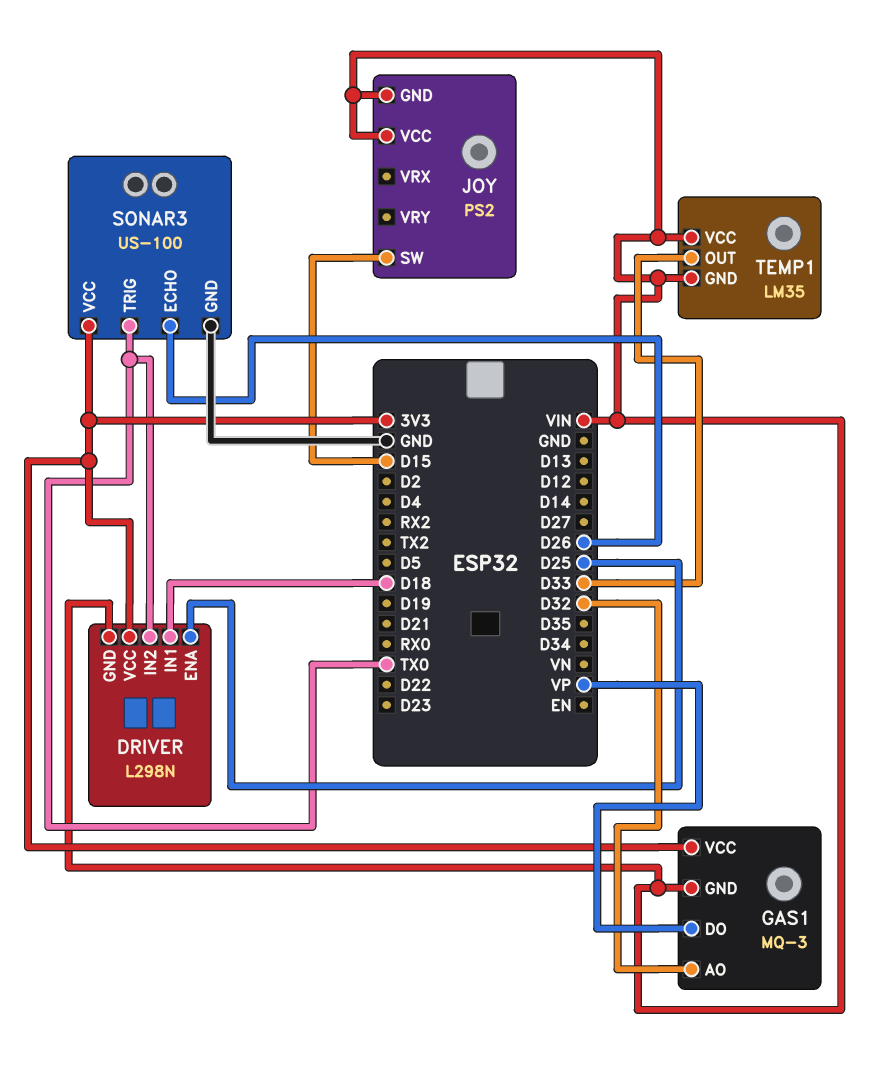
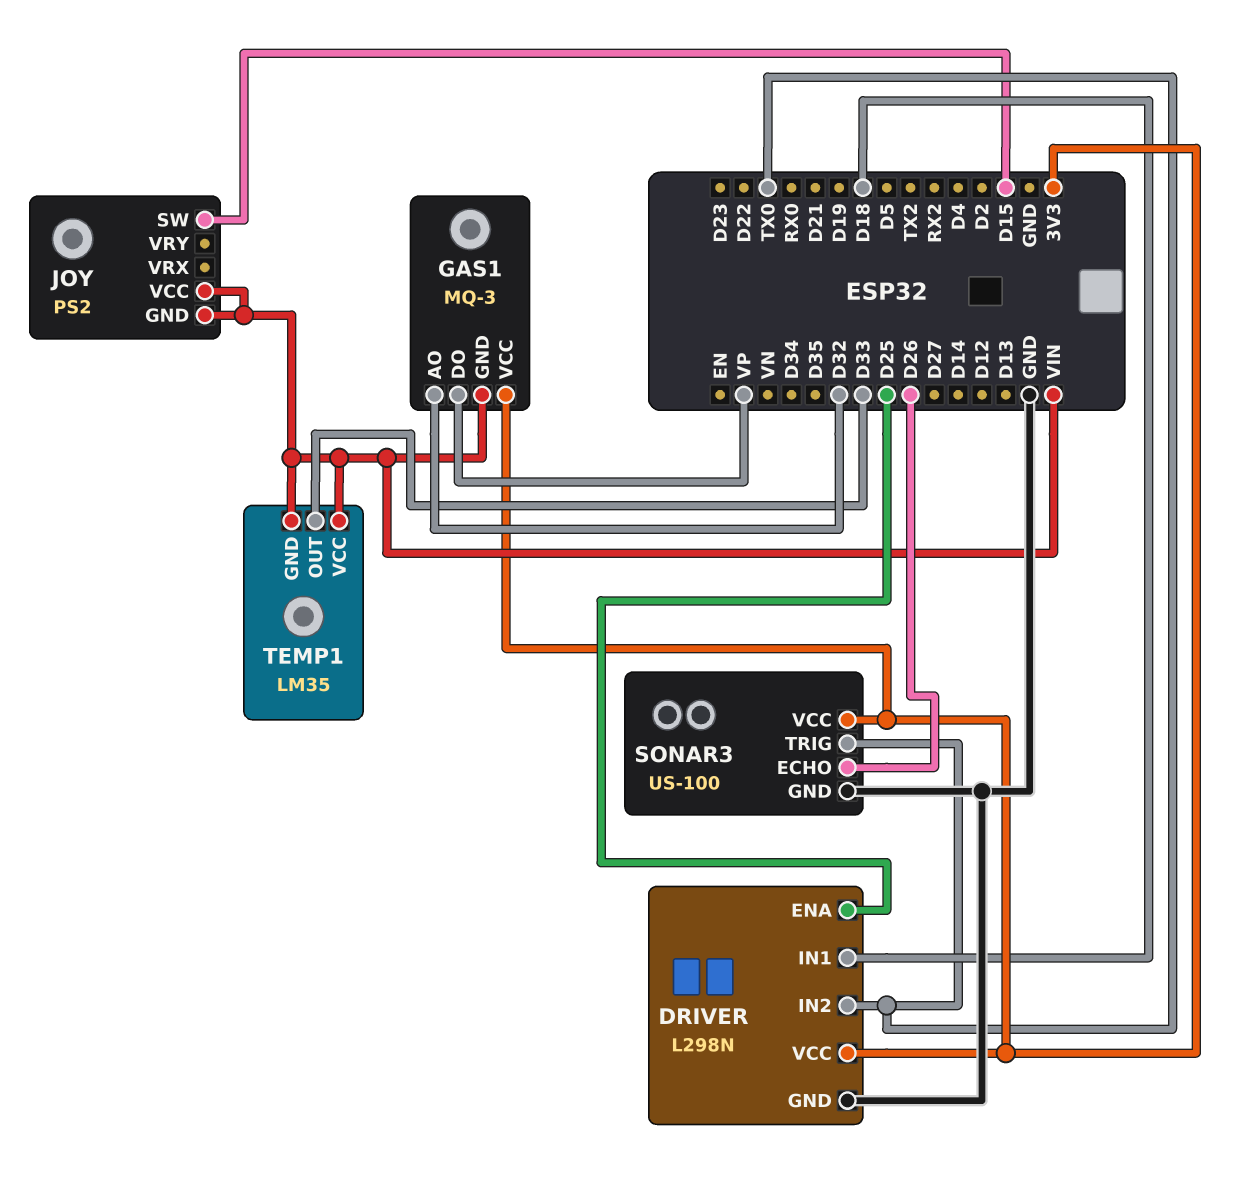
DRIVER pin GND: VIN -> GND

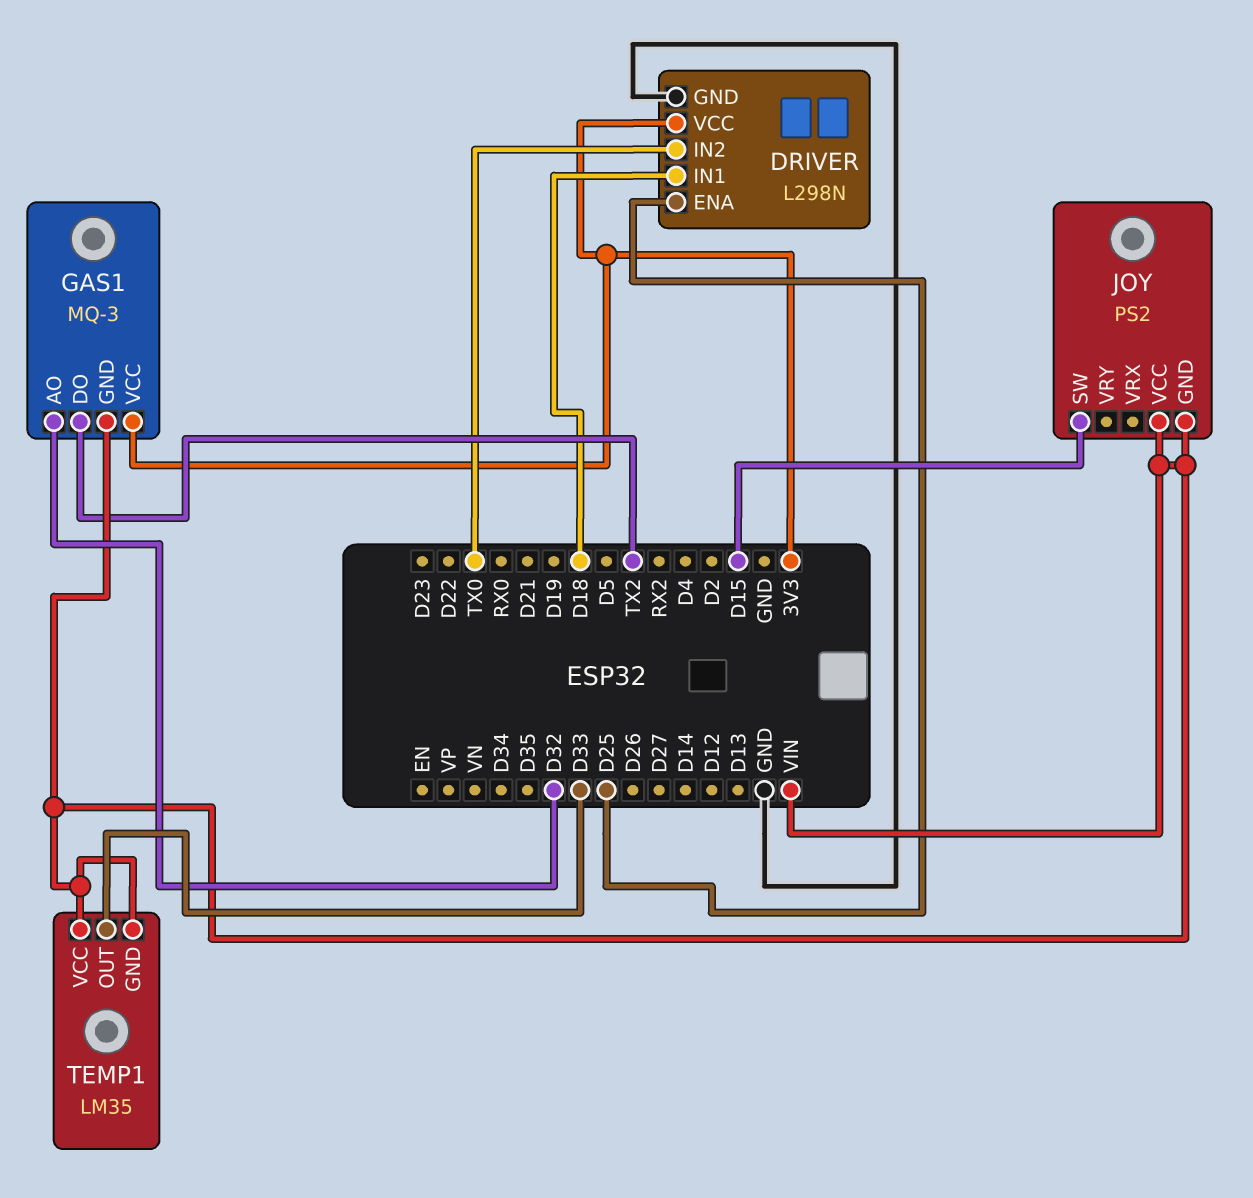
GAS1 pin DO: VP -> TX2
SONAR3: US-100 -> none
SONAR3 pin ECHO: D26 -> none
SONAR3 pin GND: GND -> none
SONAR3 pin TRIG: TX0 -> none
SONAR3 pin VCC: 3V3 -> none

